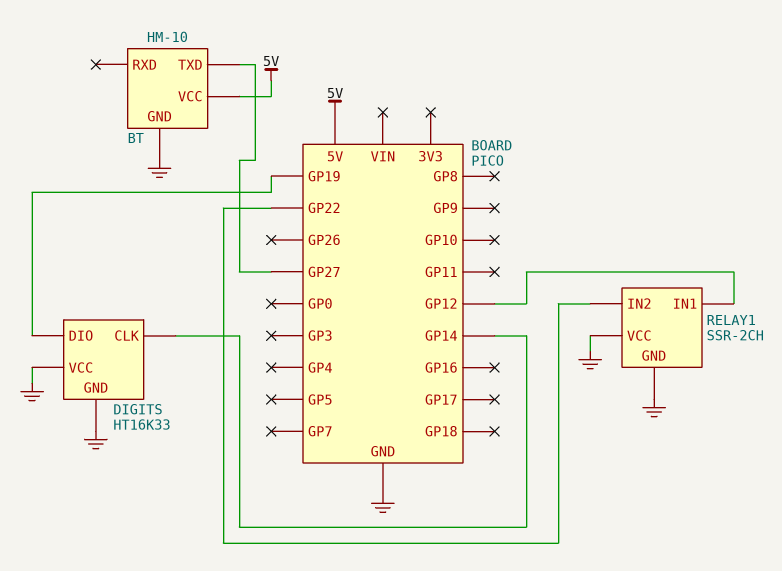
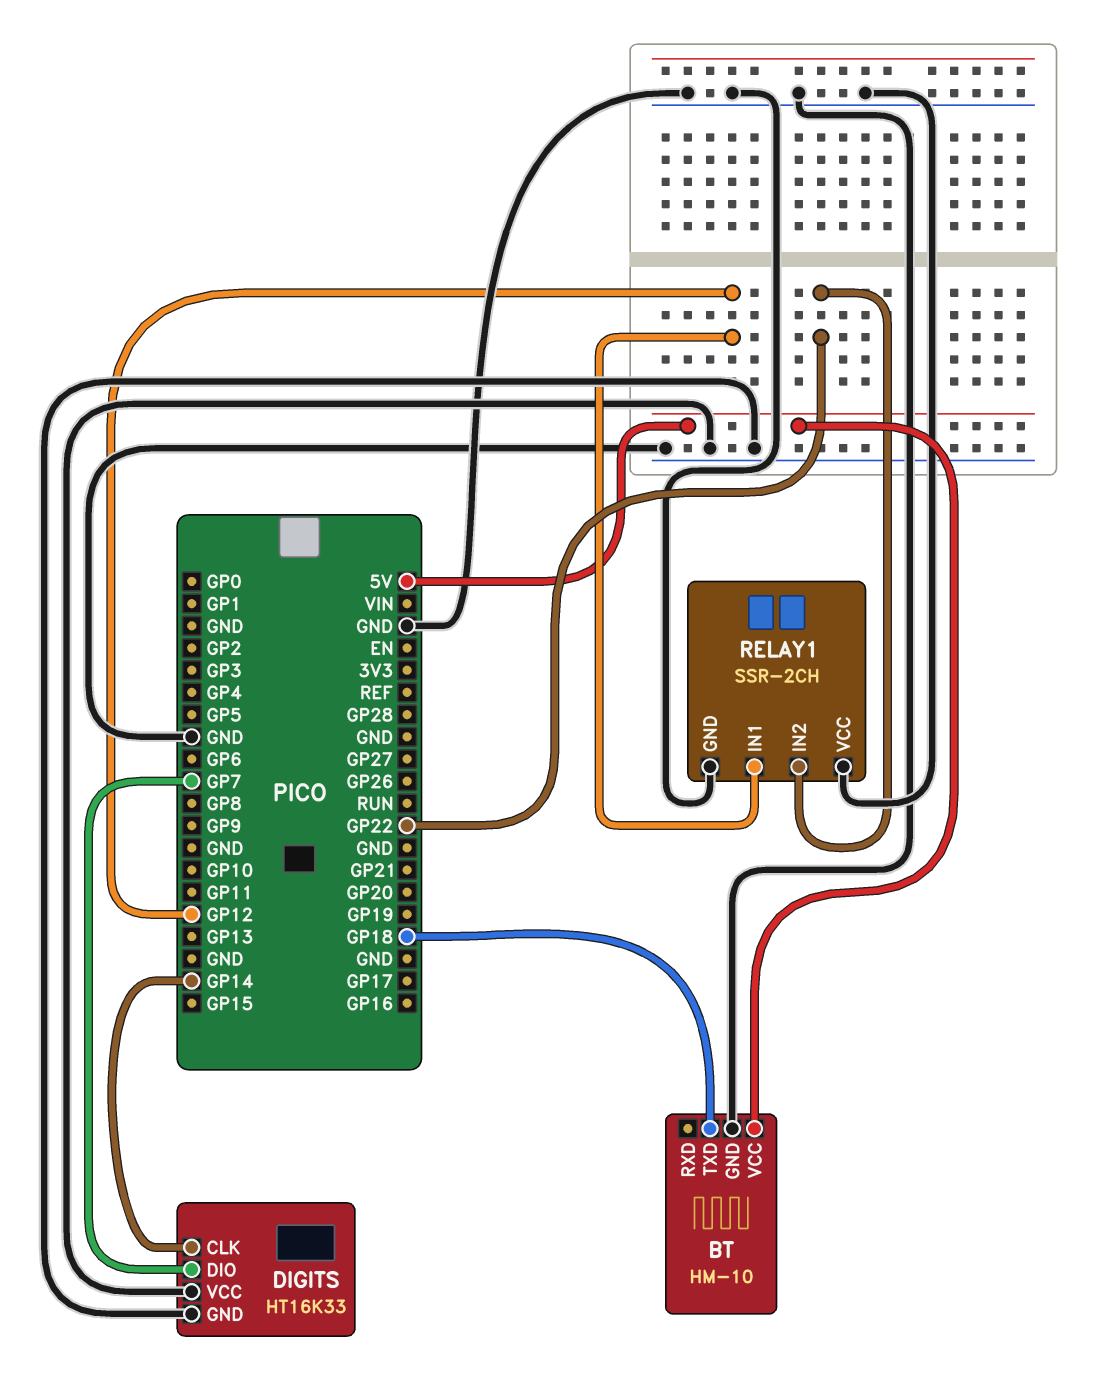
BT pin TXD: GP27 -> GP18
DIGITS pin DIO: GP19 -> GP7

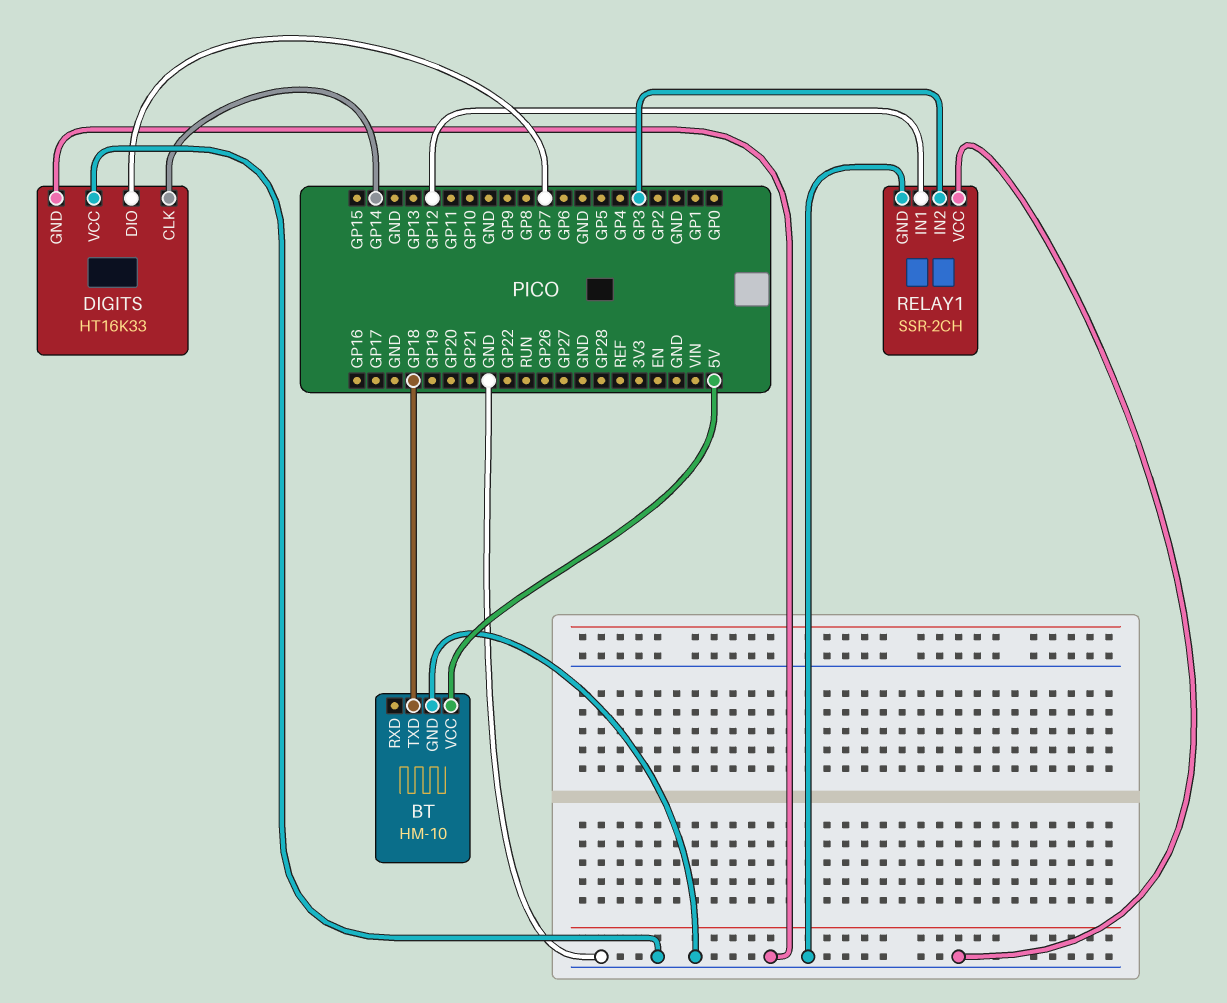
RELAY1 pin IN2: GP22 -> GP3

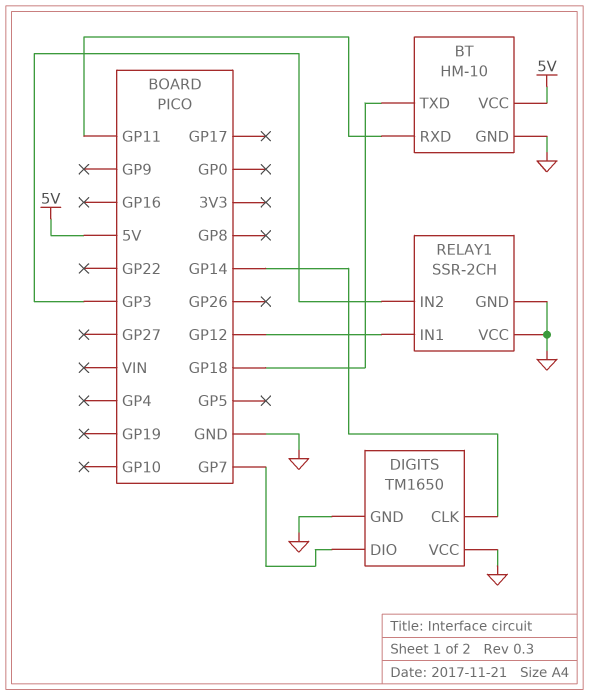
BT pin RXD: none -> GP11
DIGITS: HT16K33 -> TM1650

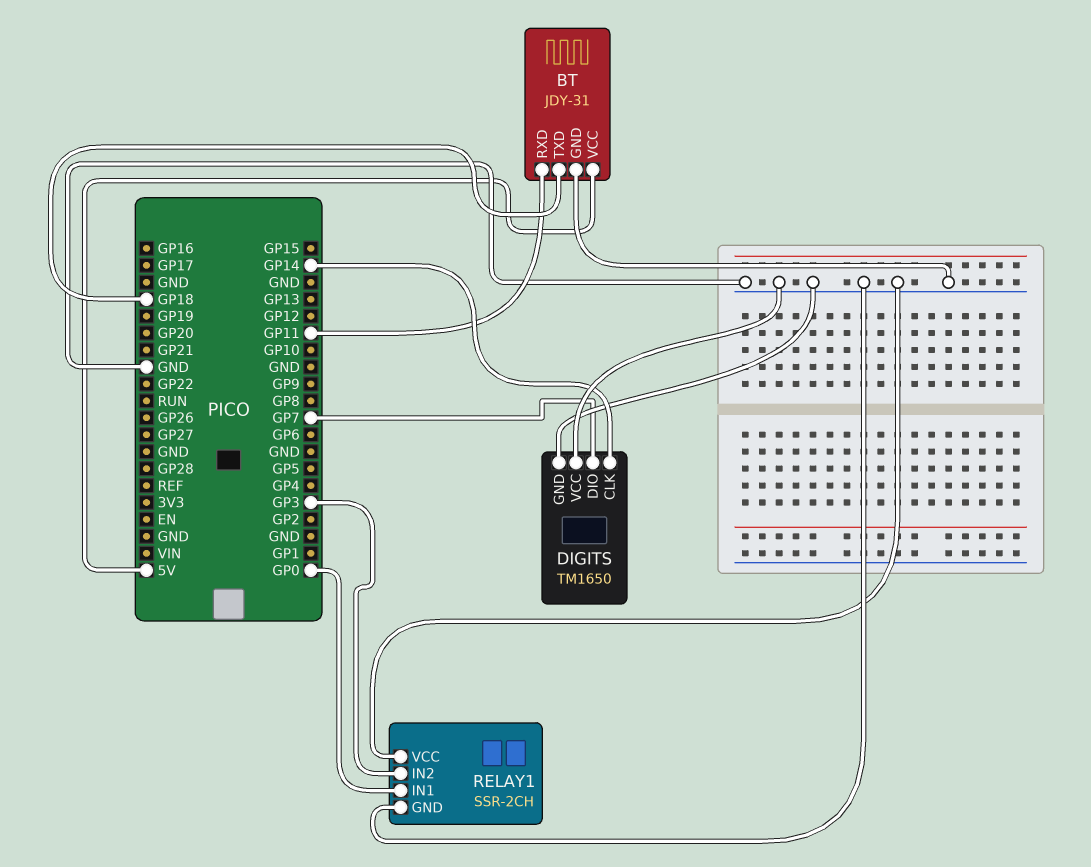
BT: HM-10 -> JDY-31
RELAY1 pin IN1: GP12 -> GP0

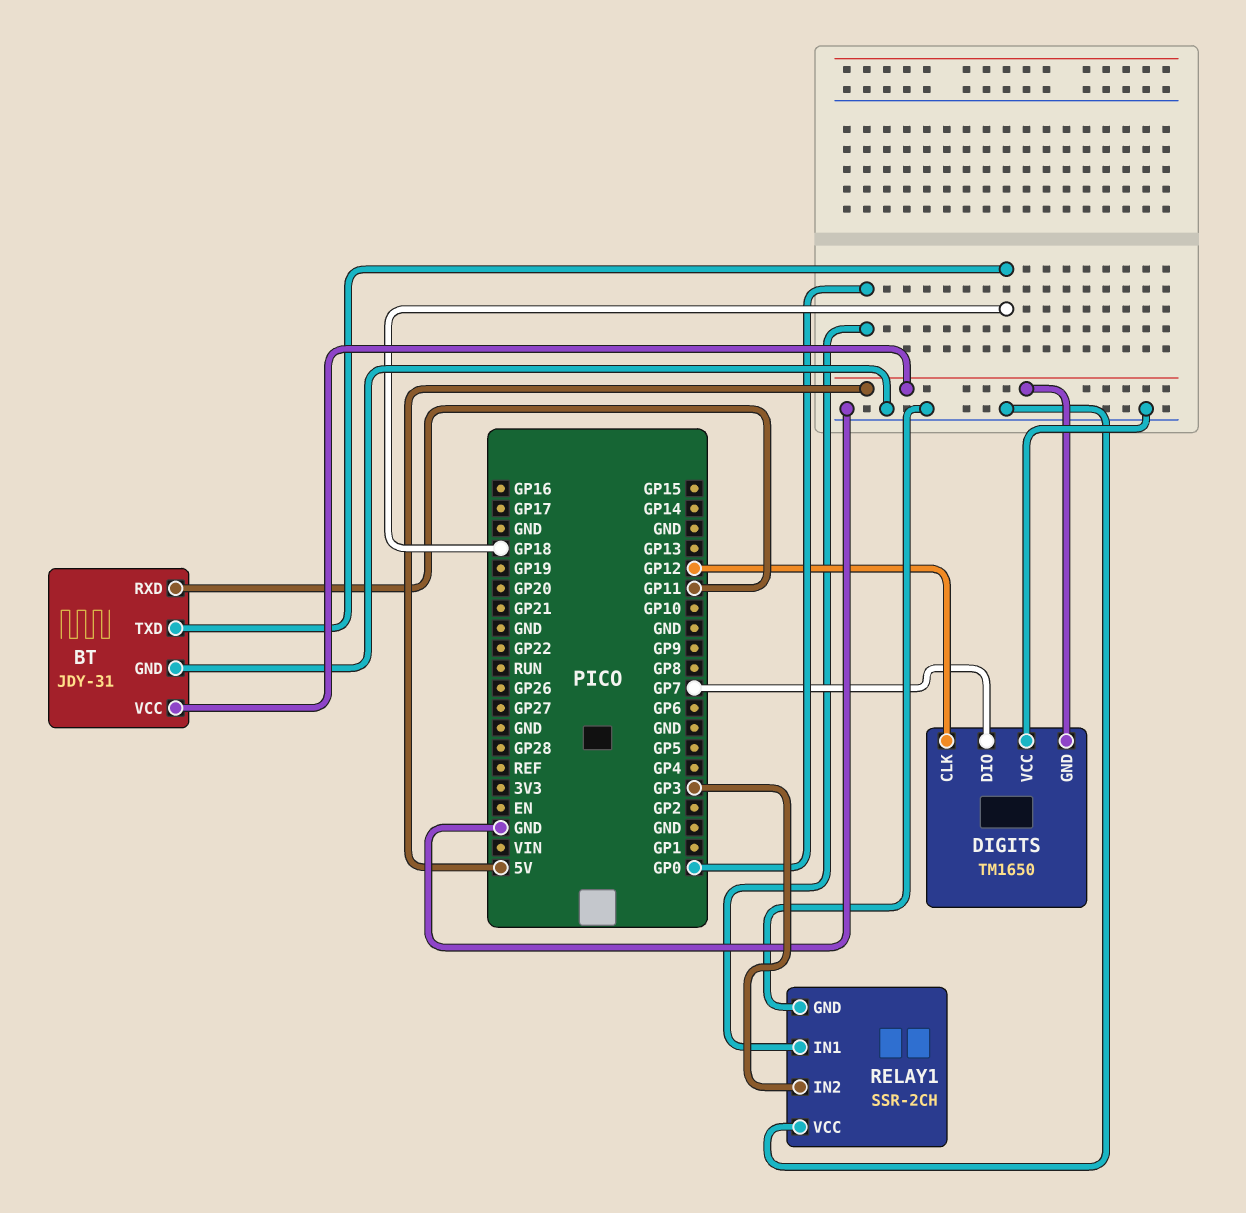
DIGITS pin CLK: GP14 -> GP12
DIGITS pin GND: GND -> 5V

